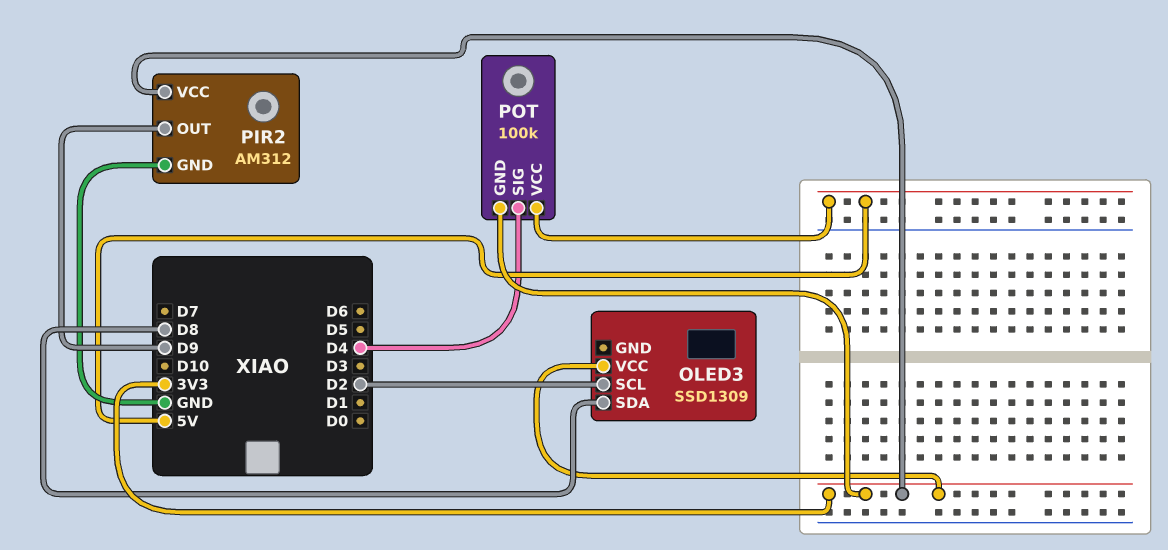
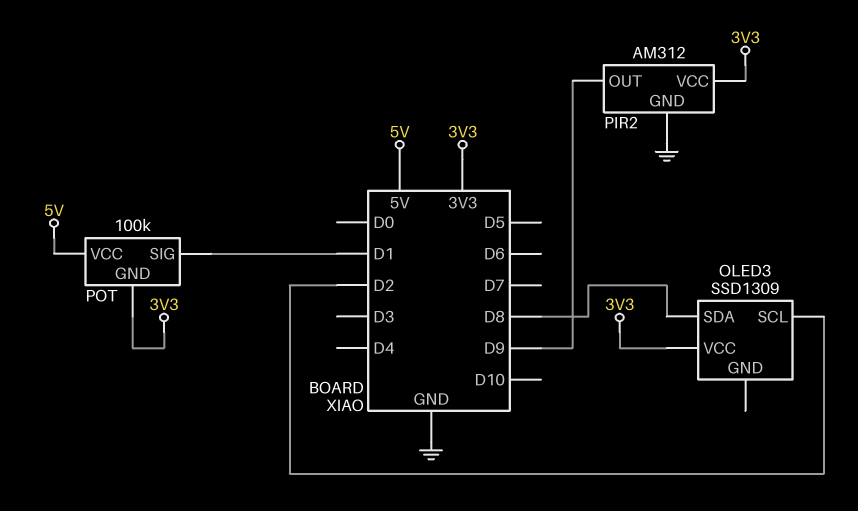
POT pin SIG: D4 -> D1

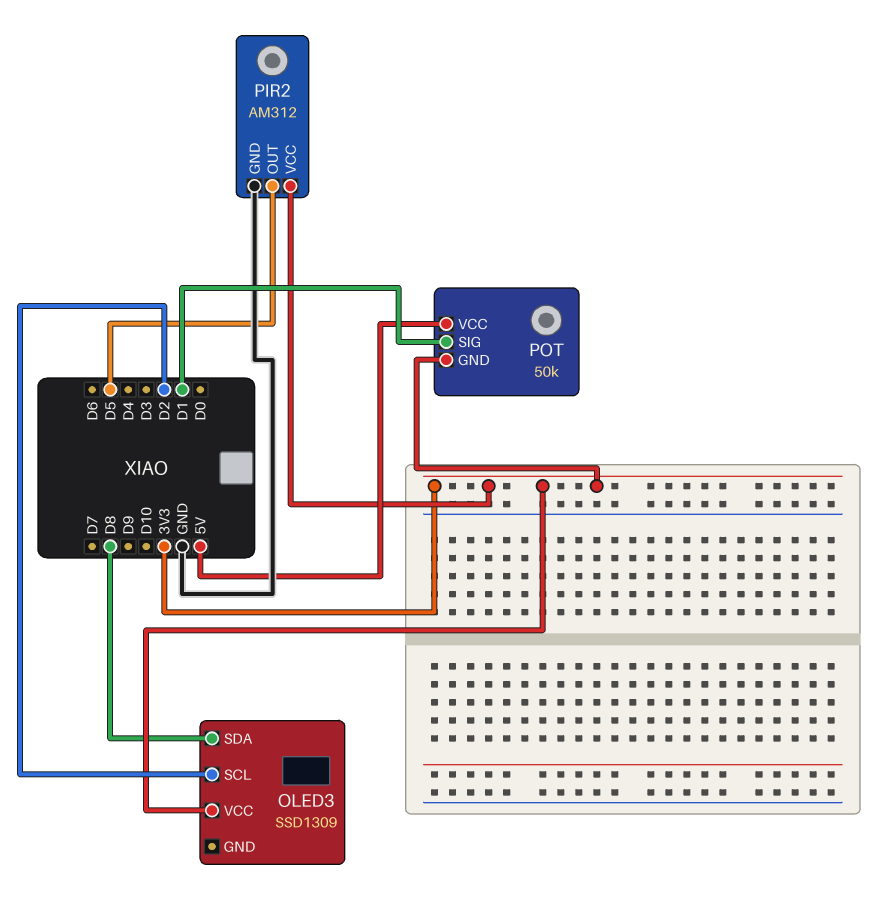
PIR2 pin OUT: D9 -> D5
POT: 100k -> 50k

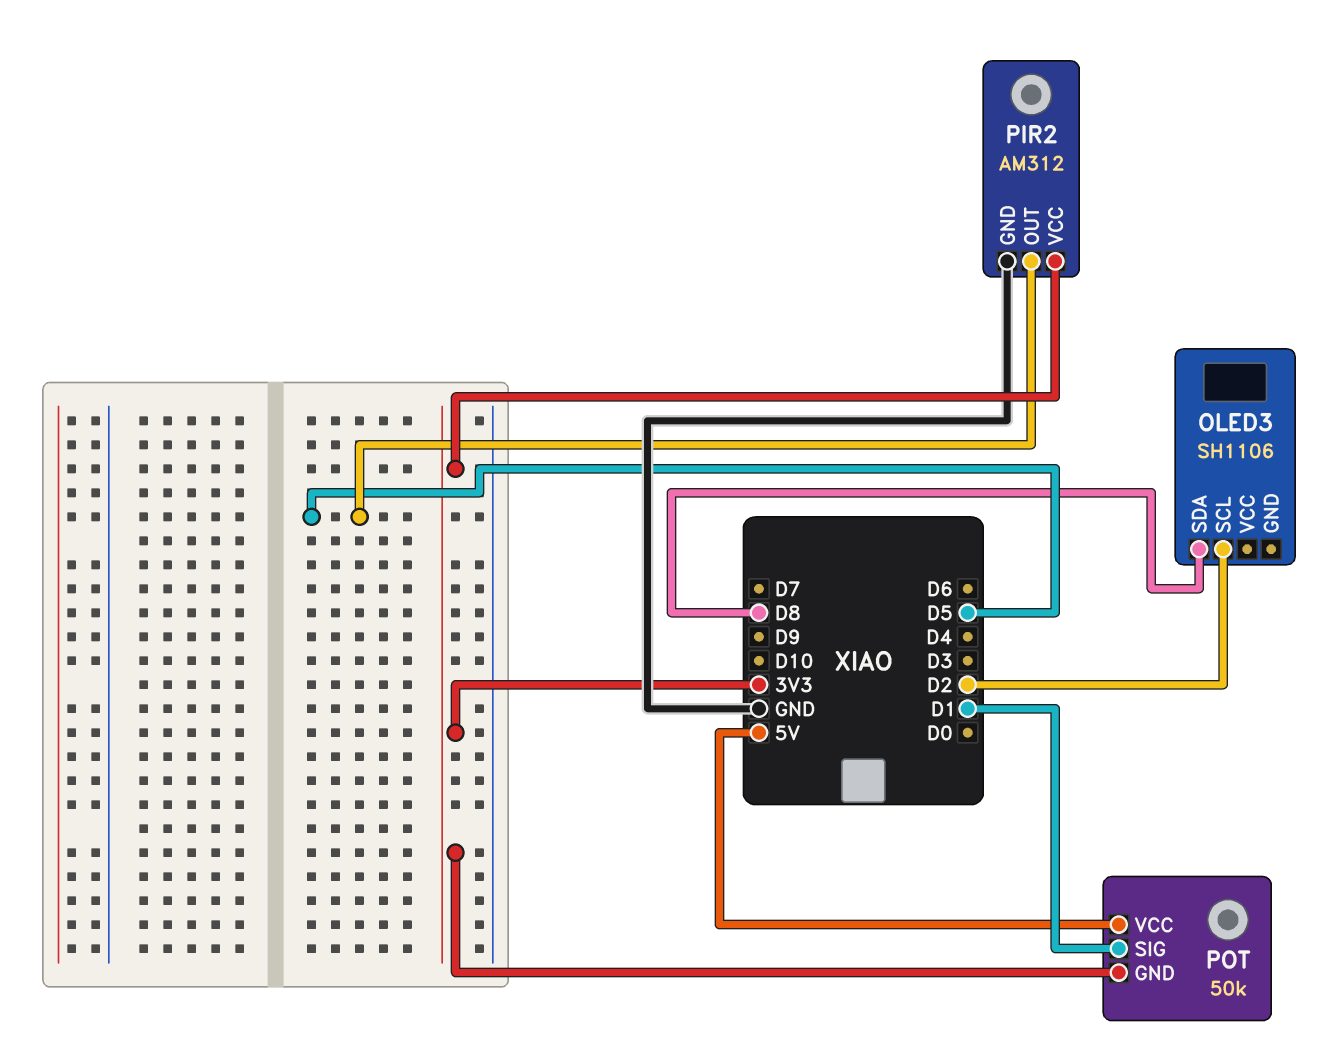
OLED3: SSD1309 -> SH1106
OLED3 pin VCC: 3V3 -> none

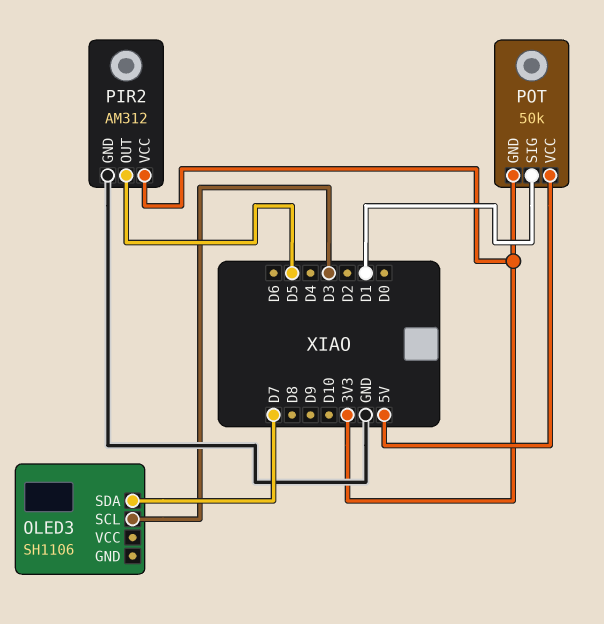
OLED3 pin SCL: D2 -> D3
OLED3 pin SDA: D8 -> D7

